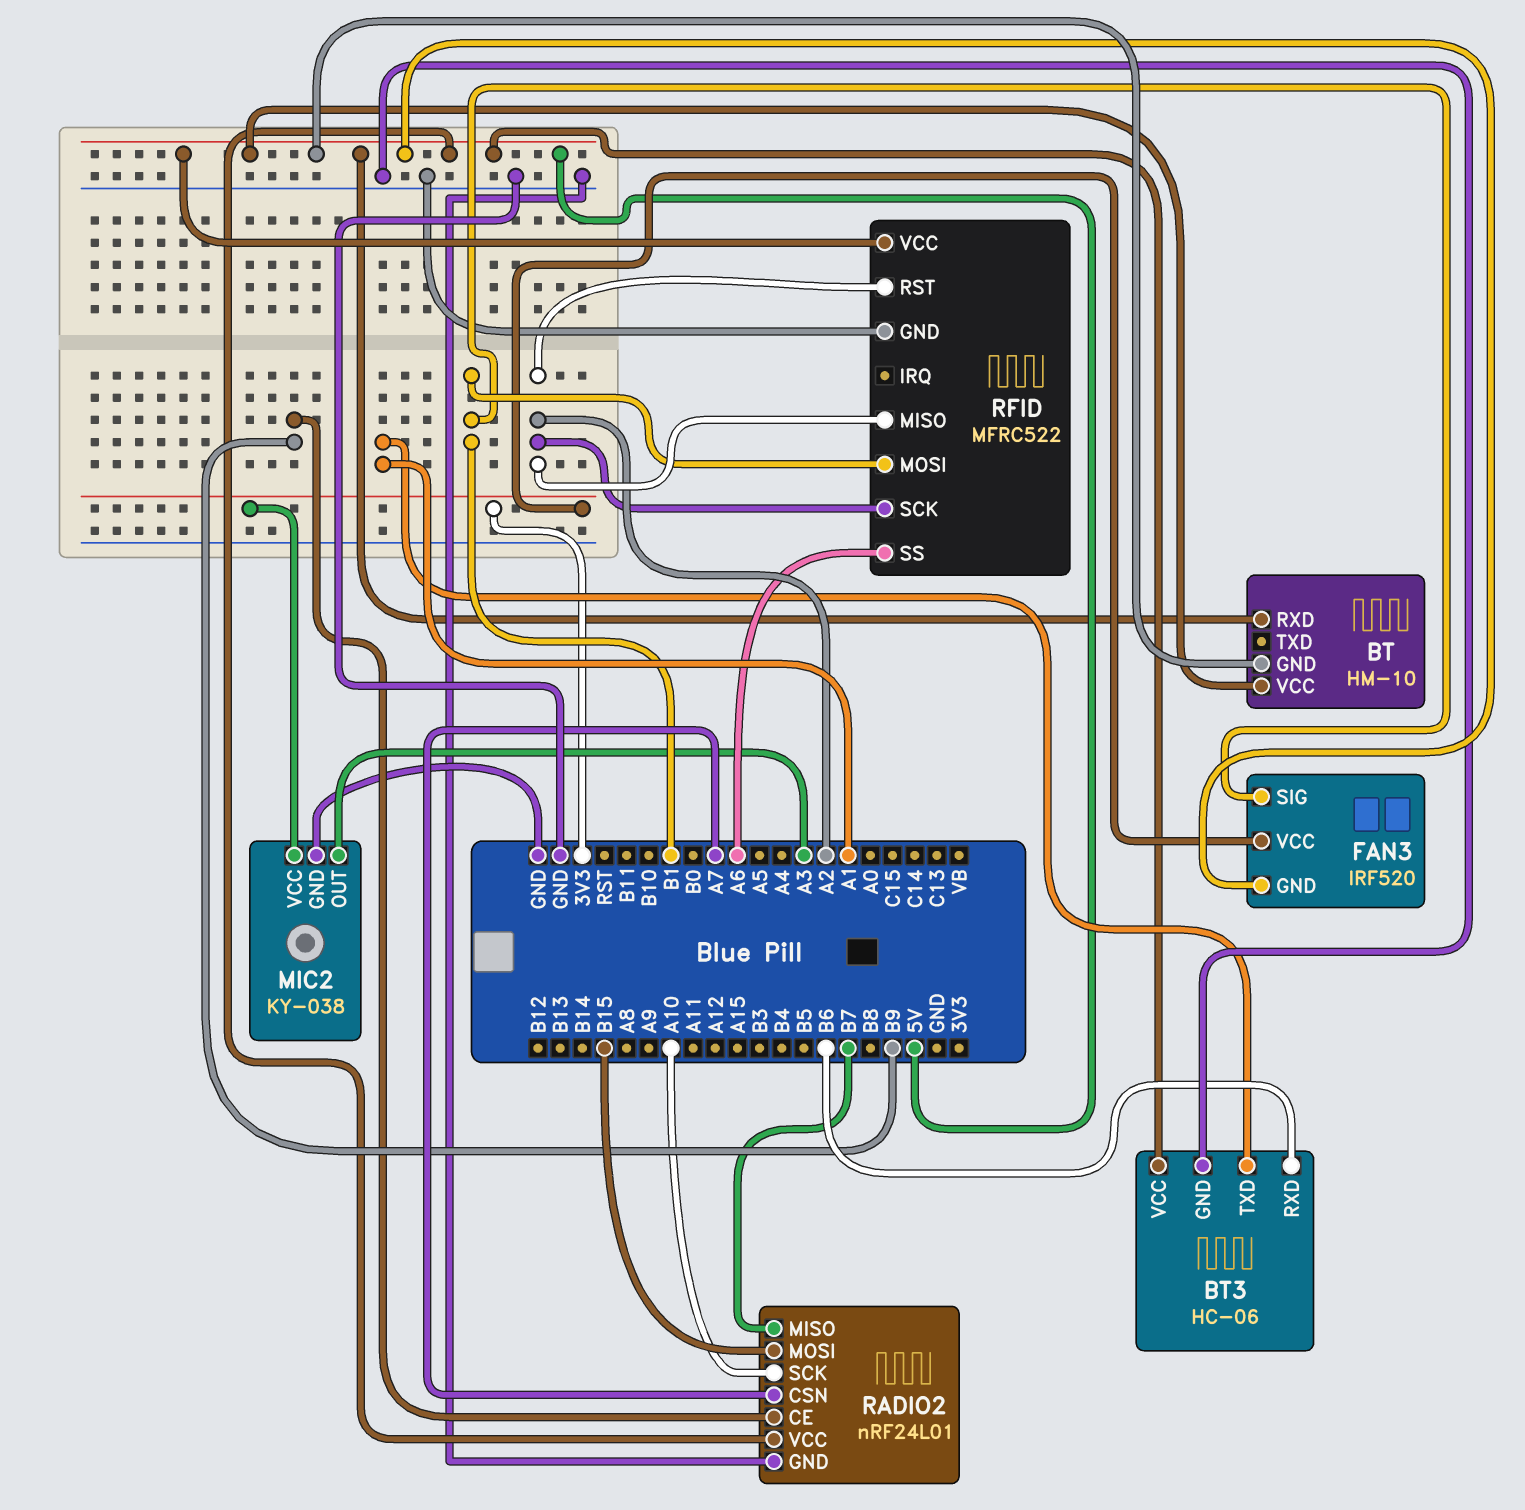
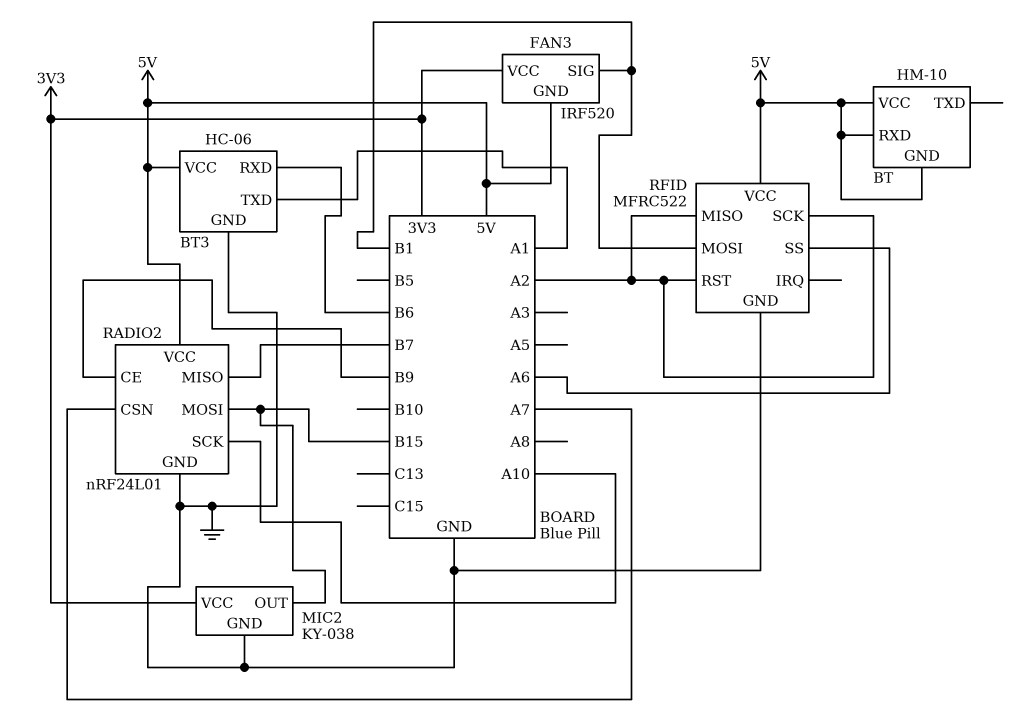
MIC2 pin OUT: A3 -> B15

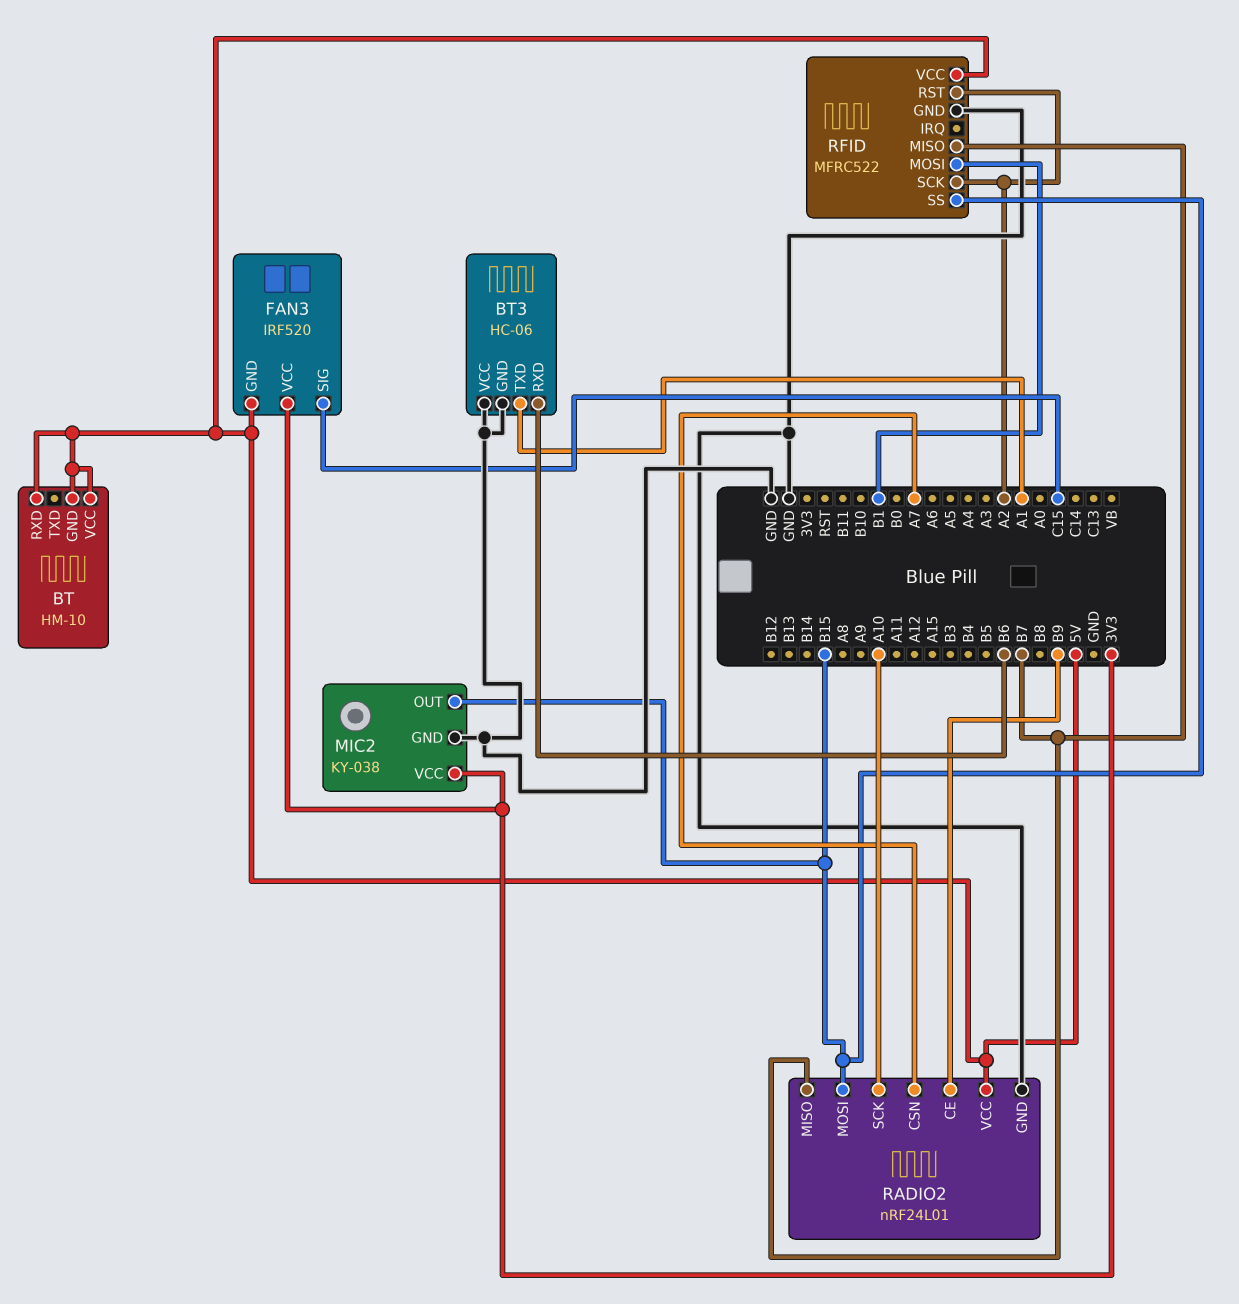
BT3 pin VCC: 5V -> GND
FAN3 pin SIG: B1 -> C15
RFID pin MISO: A2 -> B7
RFID pin SS: A6 -> B15

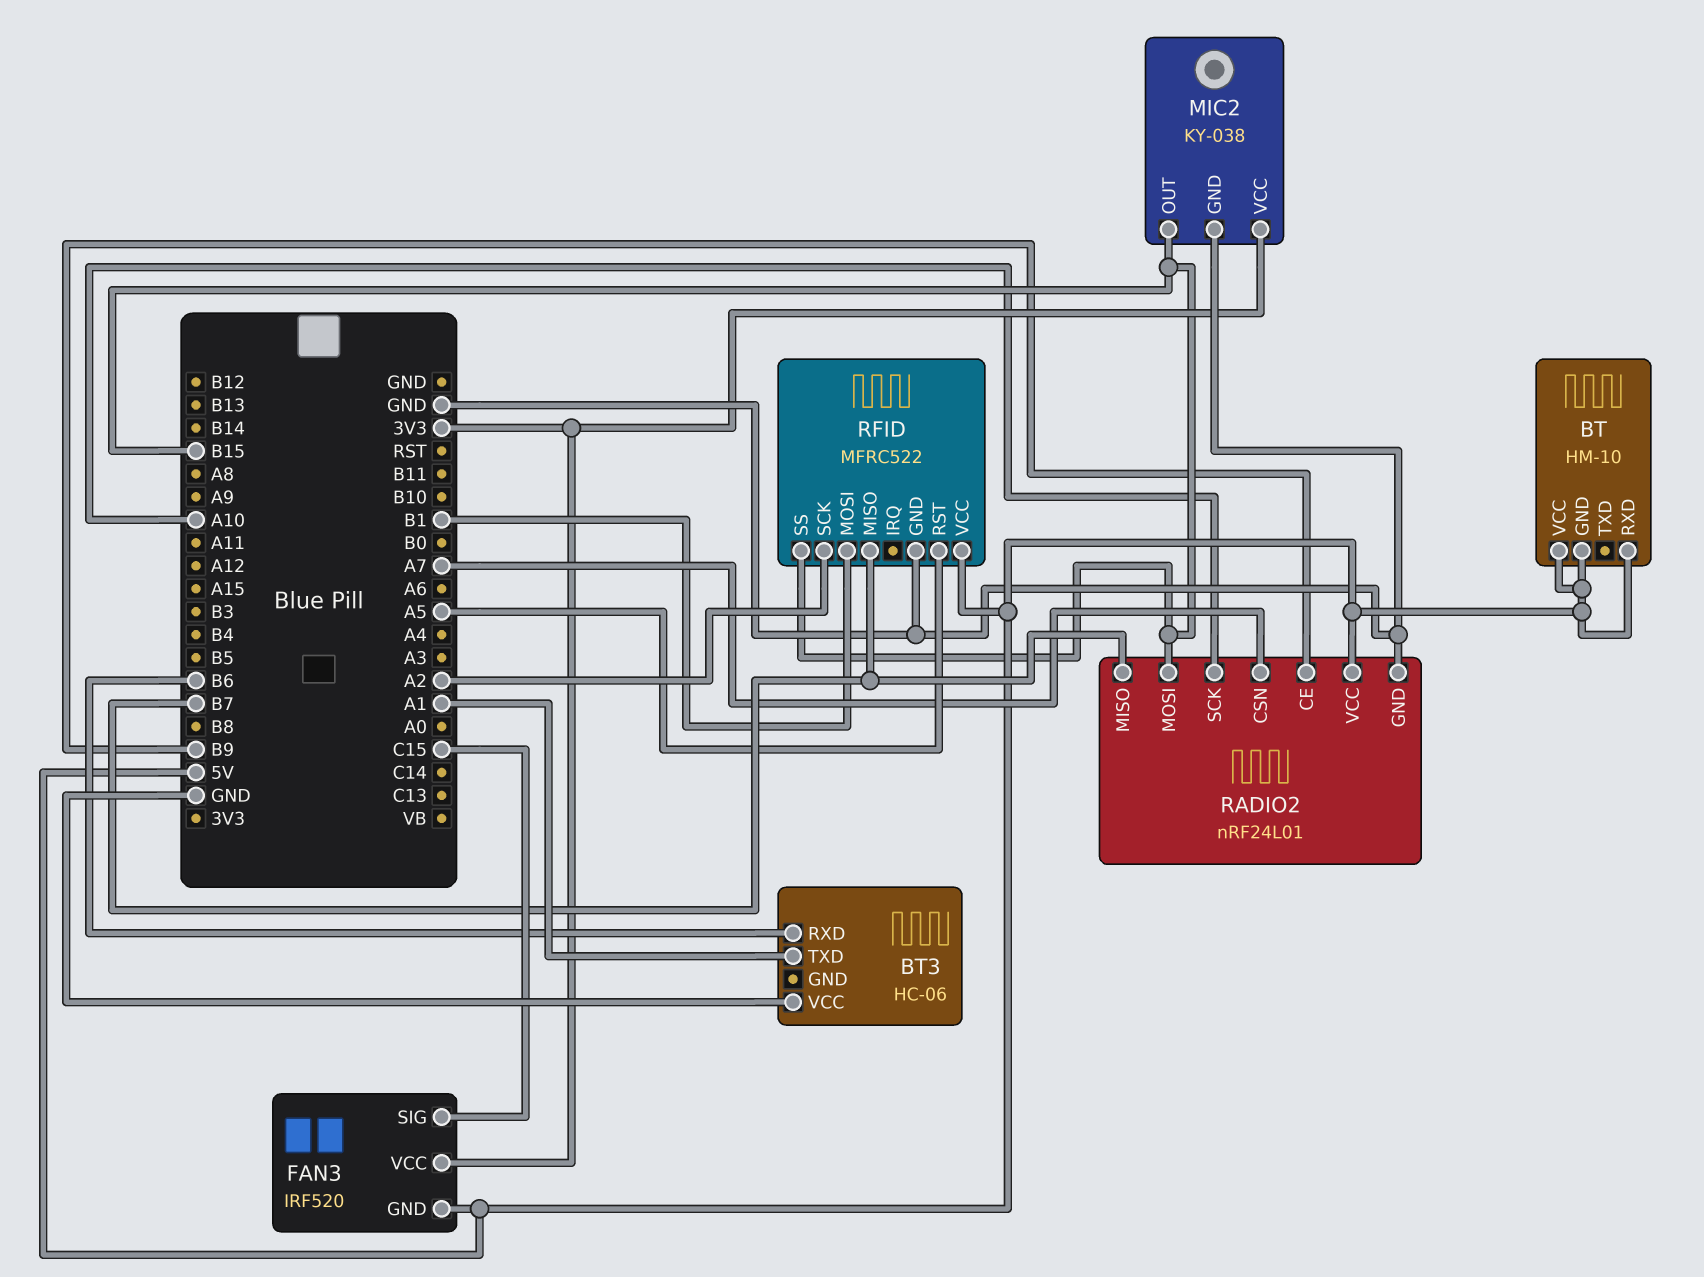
BT3 pin GND: GND -> none
RFID pin RST: A2 -> A5

